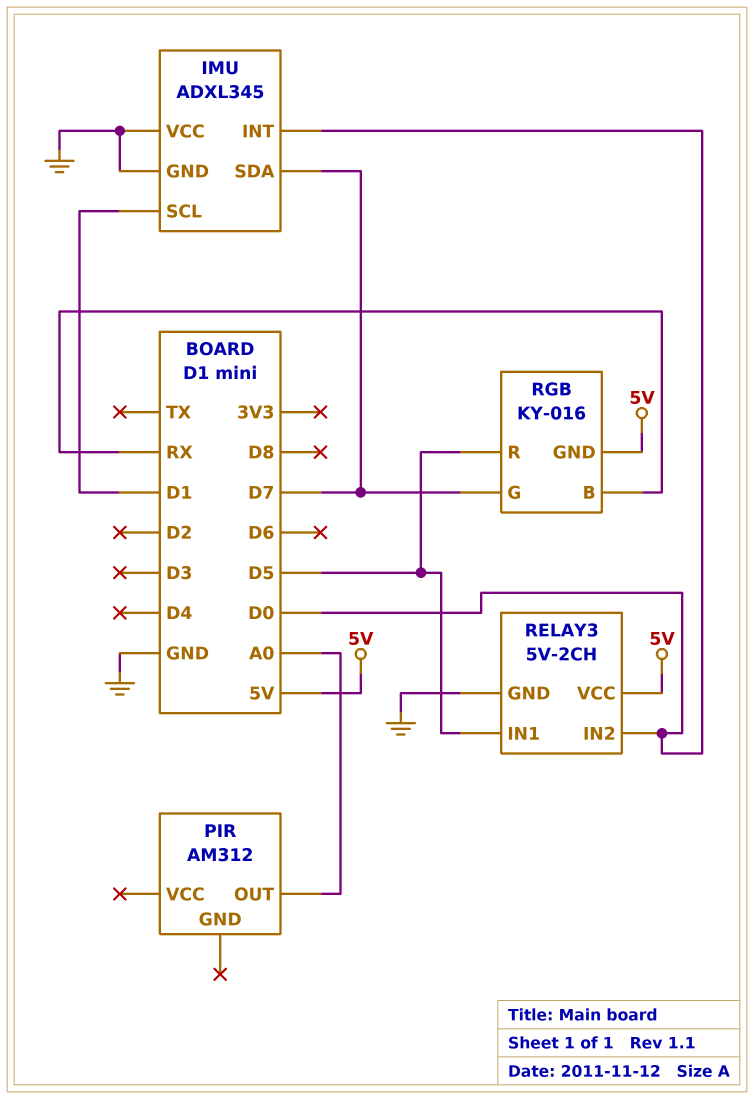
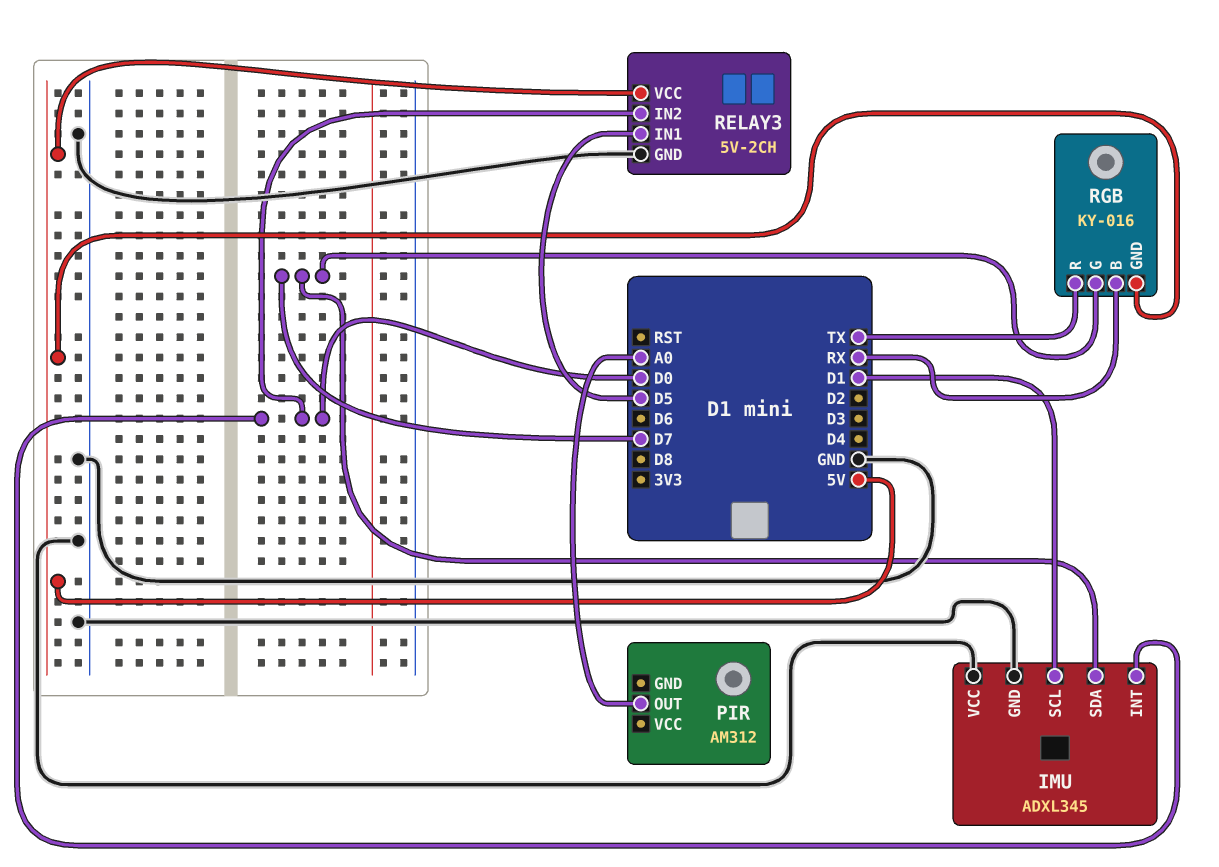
RGB pin R: D5 -> TX

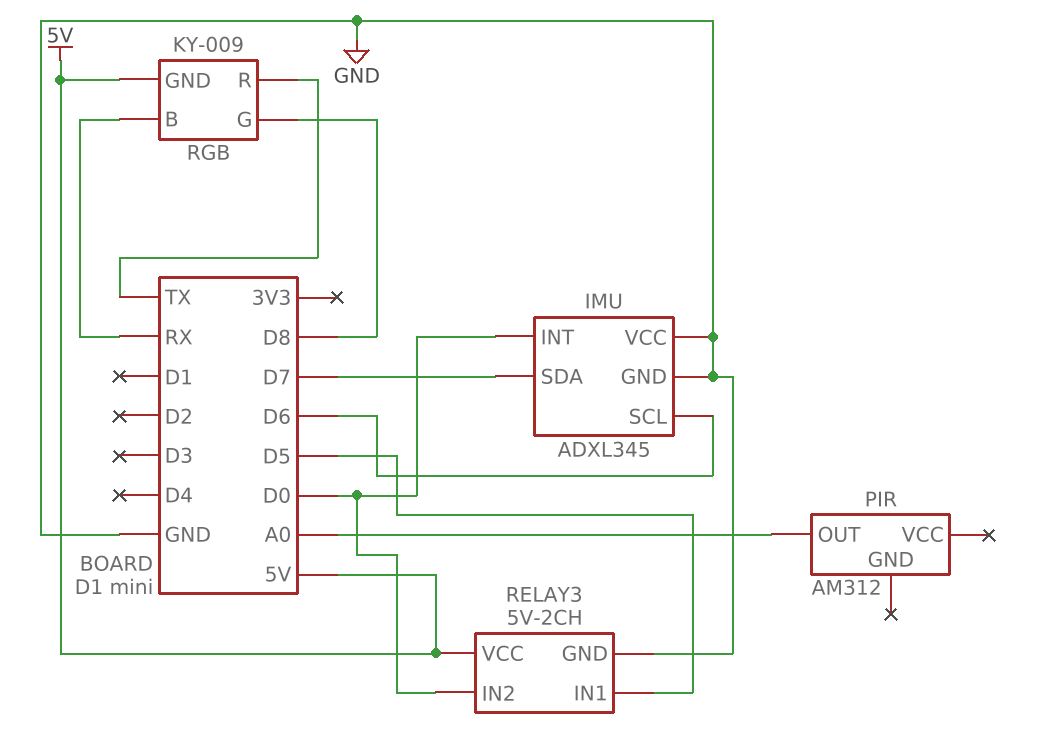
IMU pin SCL: D1 -> D6
RGB: KY-016 -> KY-009
RGB pin G: D7 -> D8

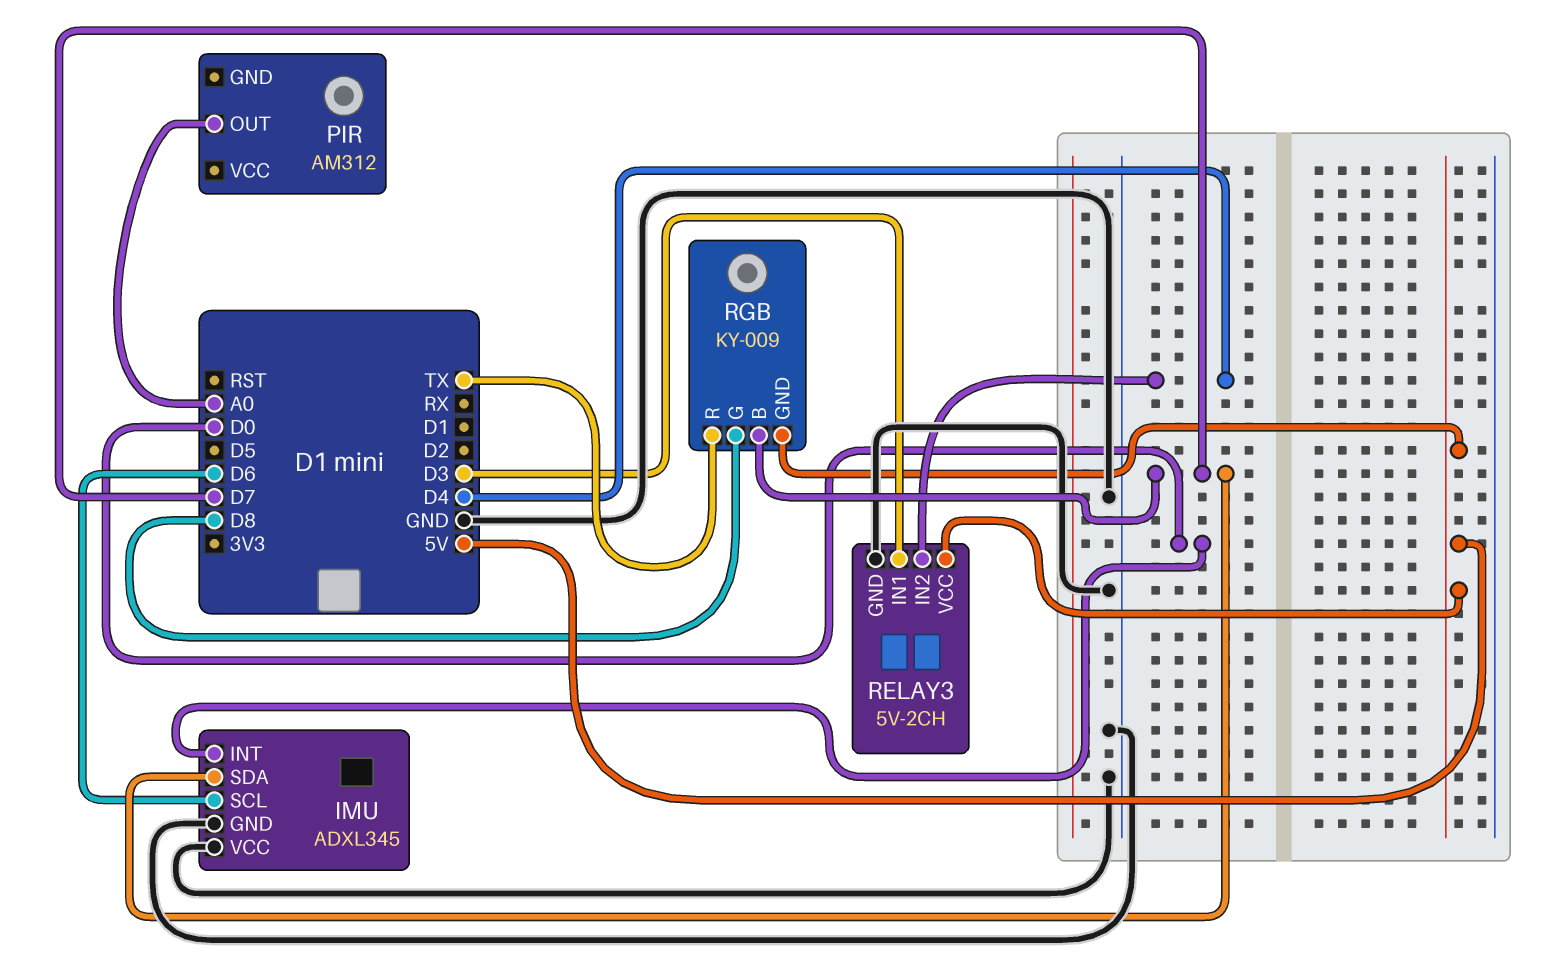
RELAY3 pin IN1: D5 -> D3
RELAY3 pin IN2: D0 -> D4
RGB pin B: RX -> D7

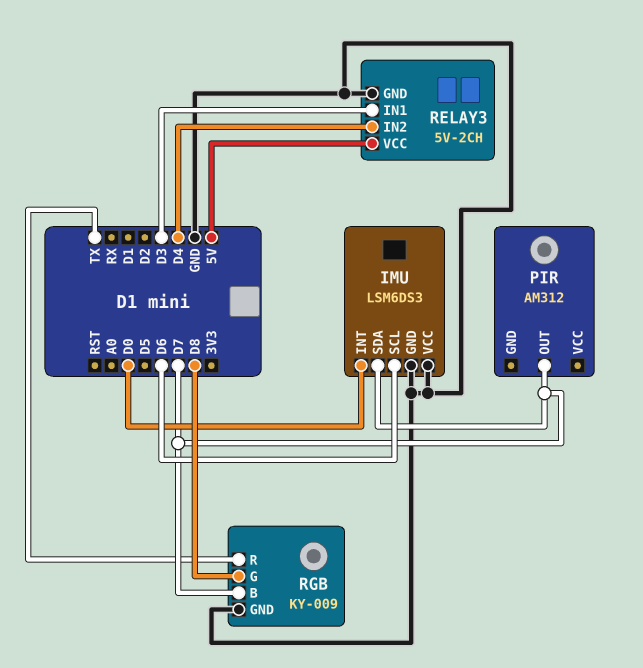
IMU: ADXL345 -> LSM6DS3
PIR pin OUT: A0 -> D7
RGB pin GND: 5V -> GND

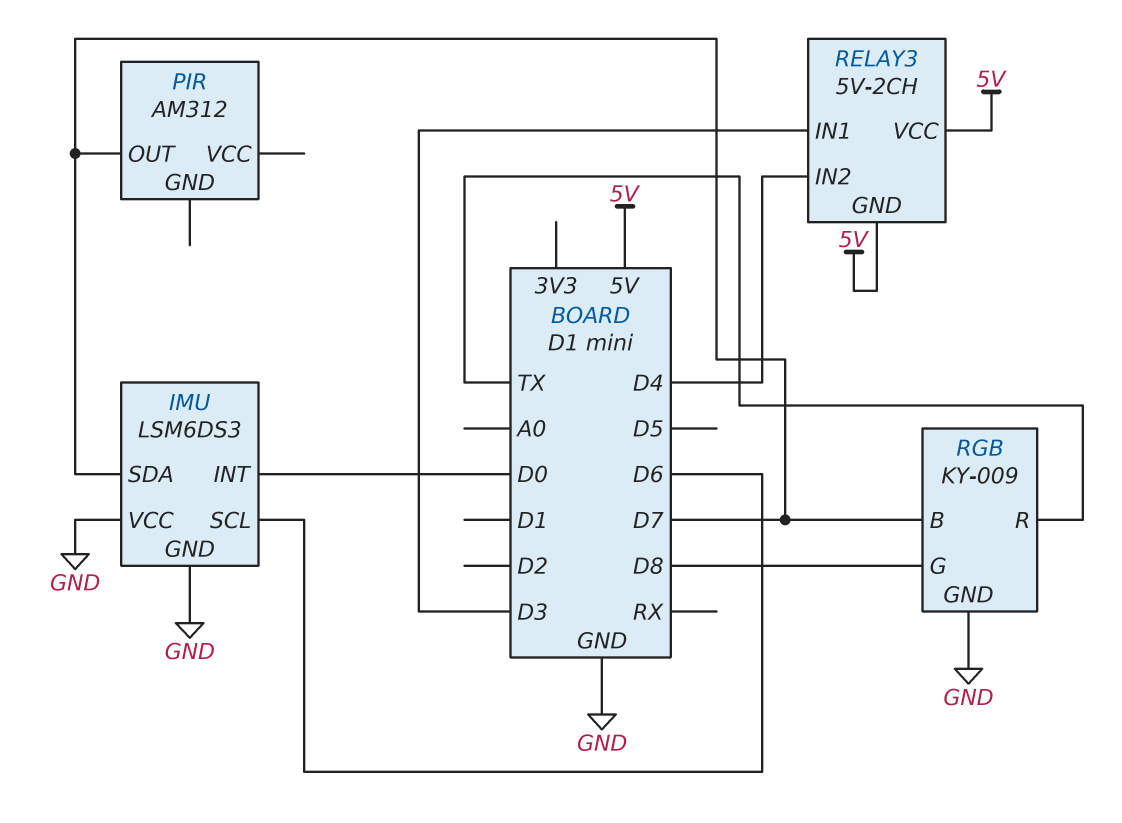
RELAY3 pin GND: GND -> 5V

